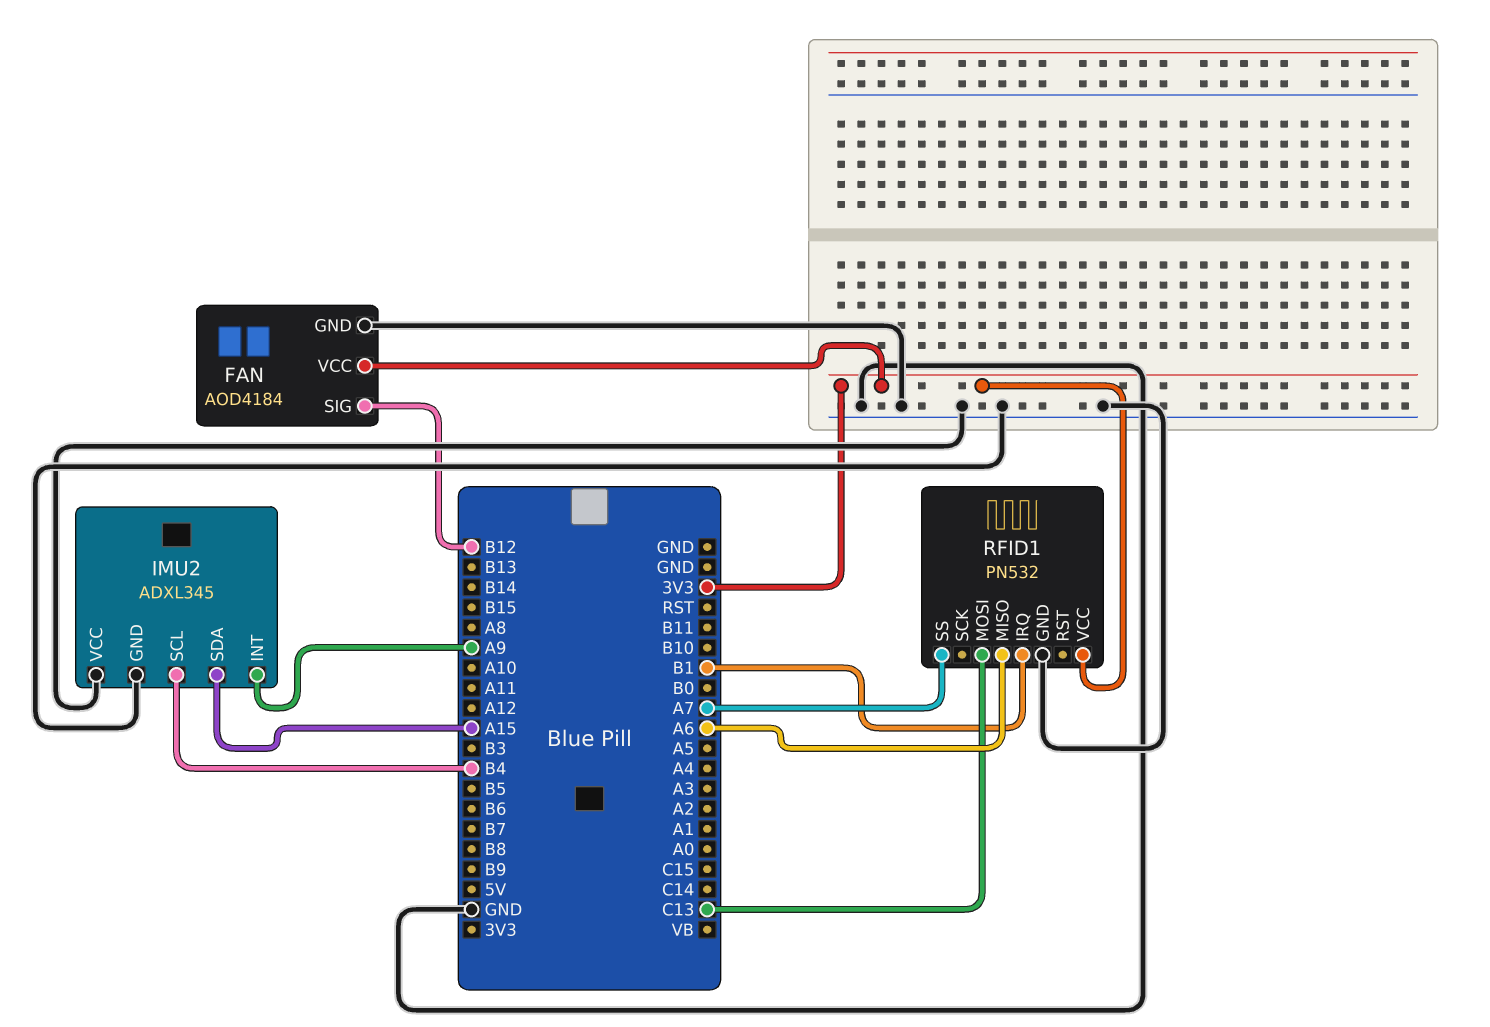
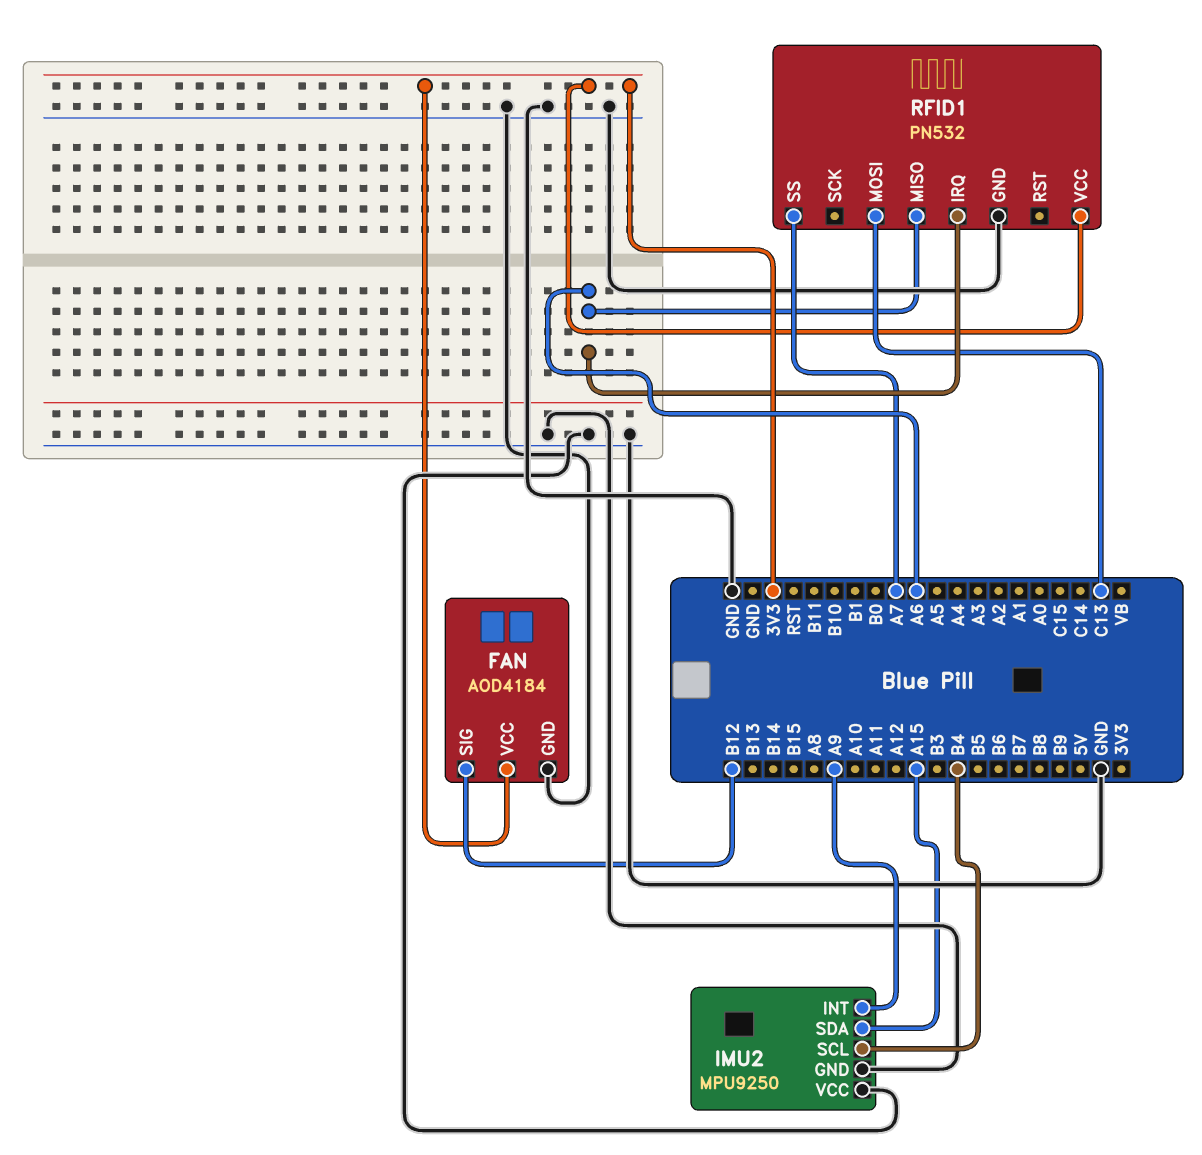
IMU2: ADXL345 -> MPU9250
RFID1 pin IRQ: B1 -> A6

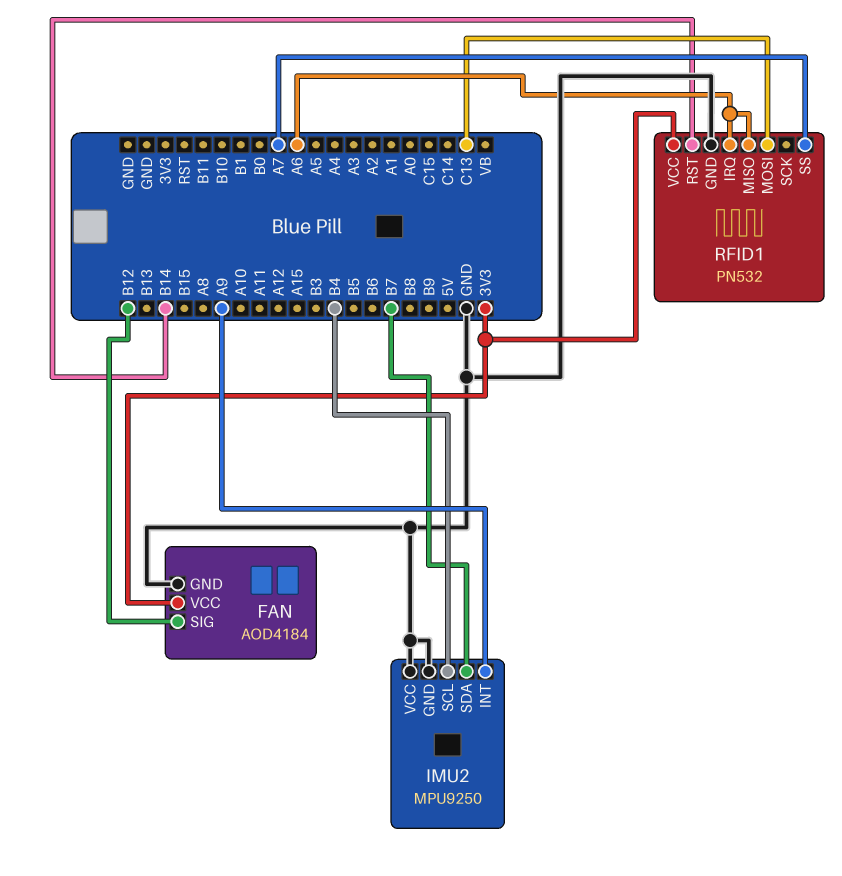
IMU2 pin SDA: A15 -> B7
RFID1 pin RST: none -> B14

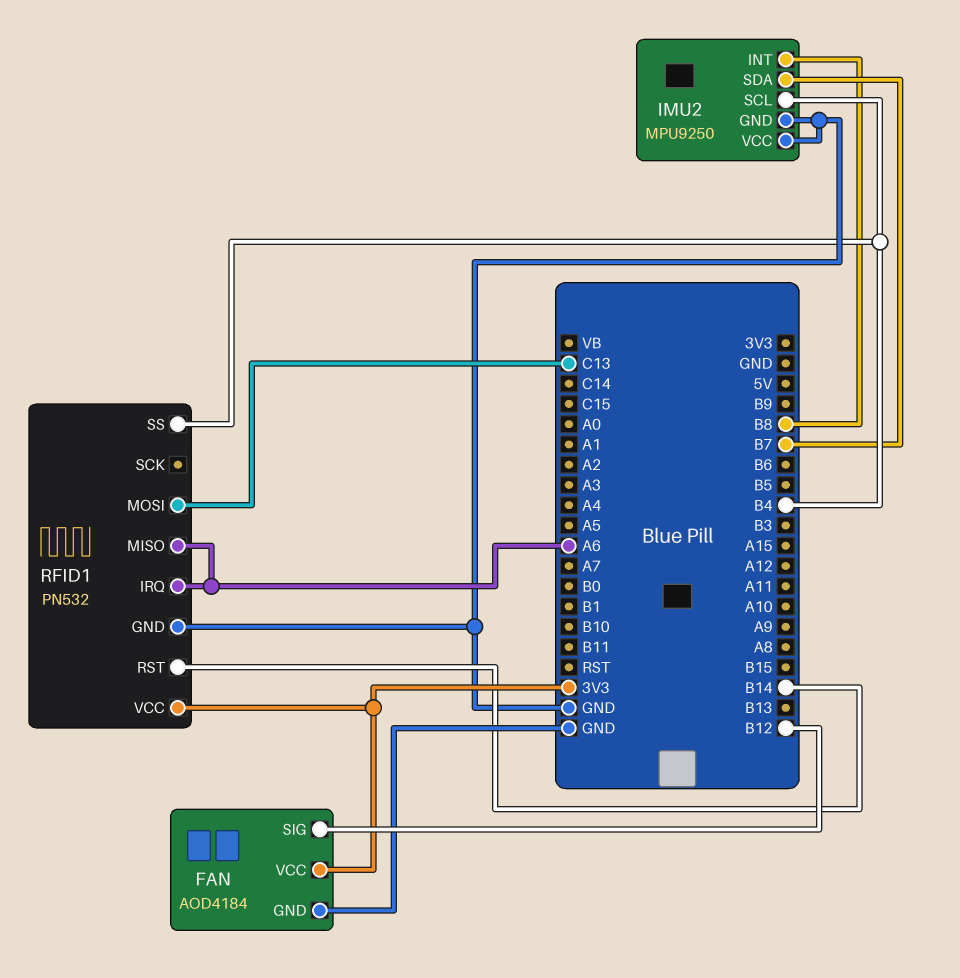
IMU2 pin INT: A9 -> B8
RFID1 pin SS: A7 -> B4

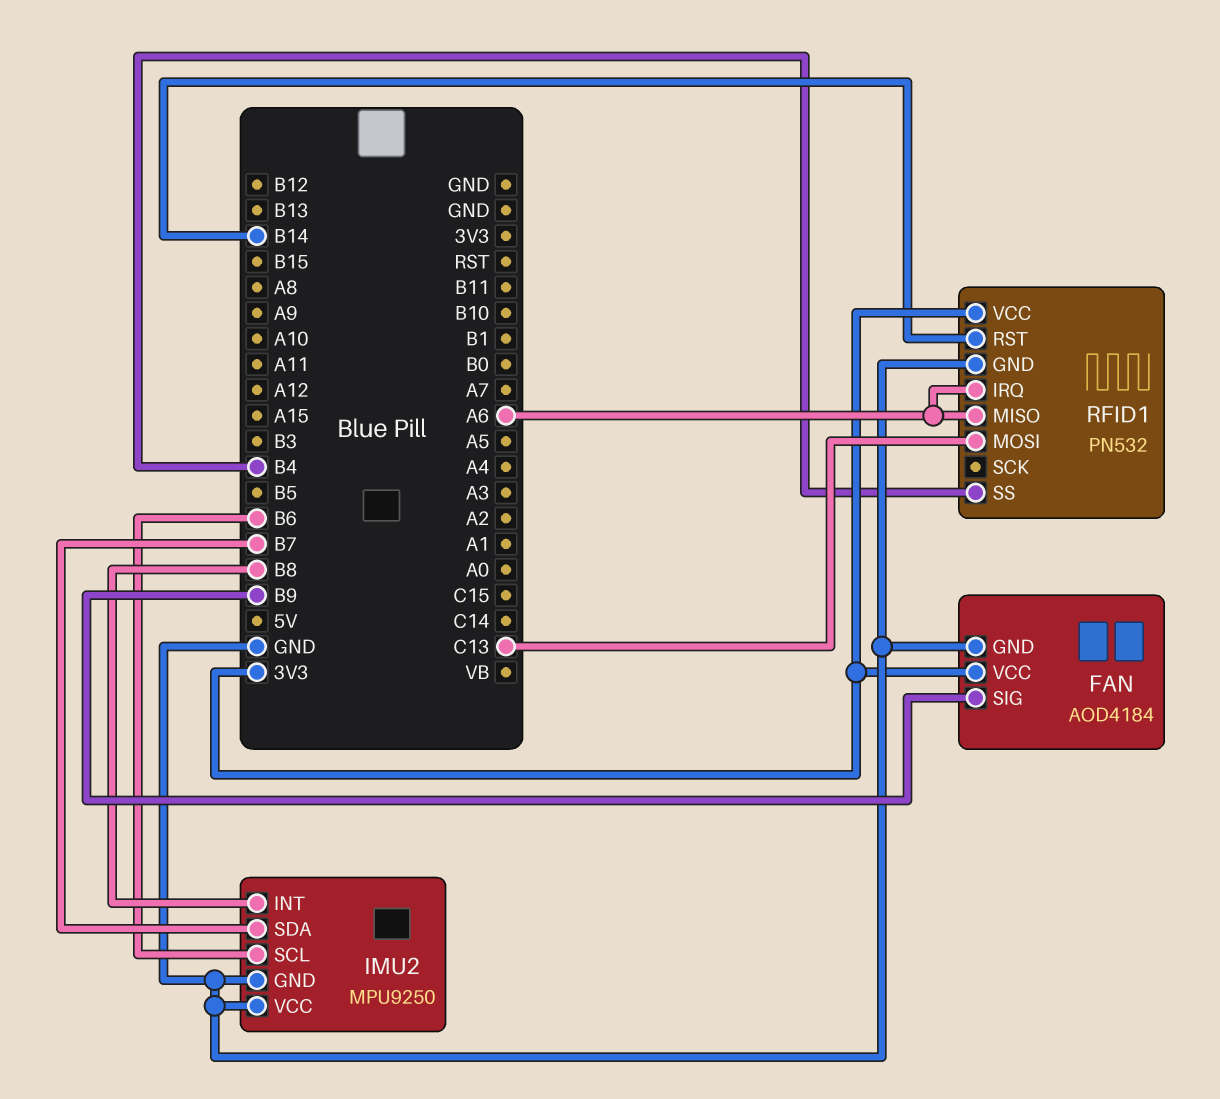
FAN pin SIG: B12 -> B9
IMU2 pin SCL: B4 -> B6

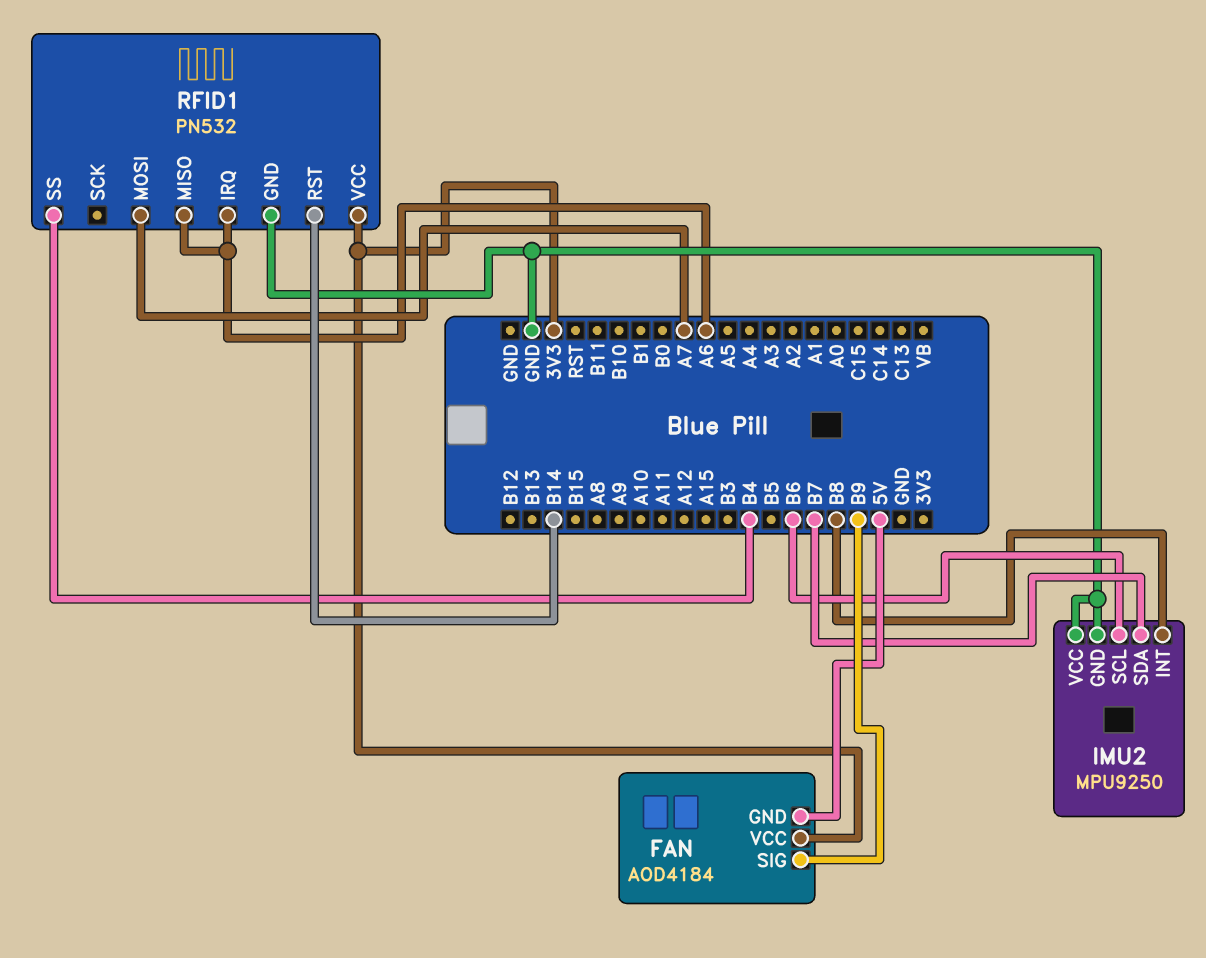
FAN pin GND: GND -> 5V
RFID1 pin MOSI: C13 -> A7

